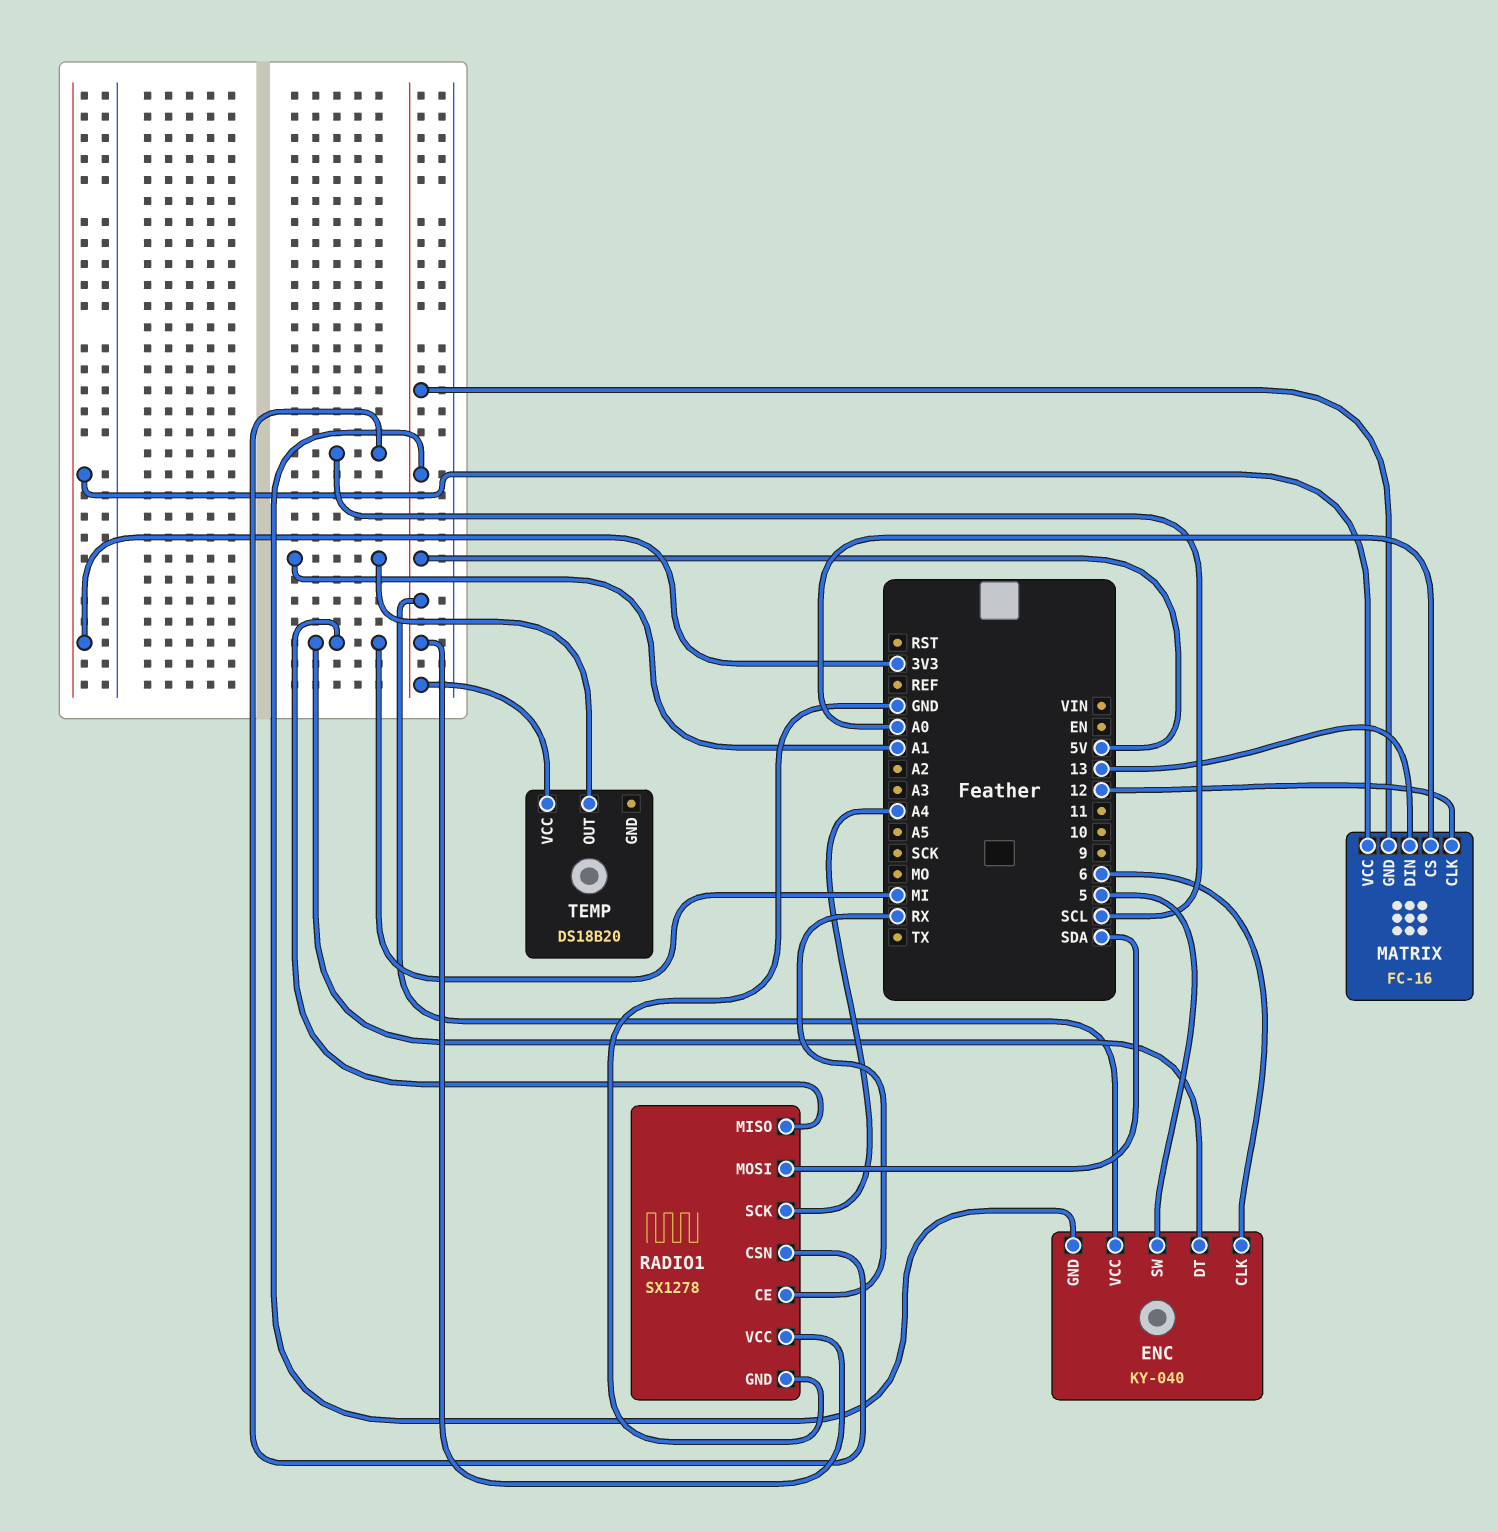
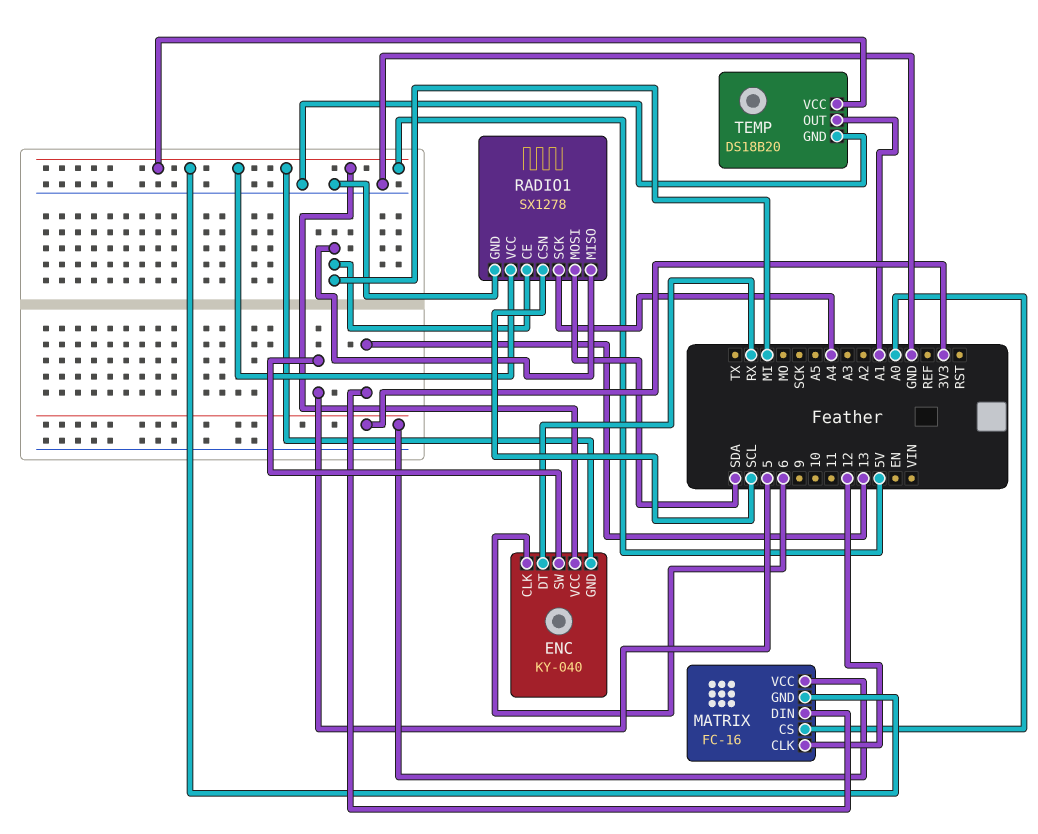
ENC pin DT: MI -> RX
RADIO1 pin CE: RX -> MI
TEMP pin GND: none -> GND

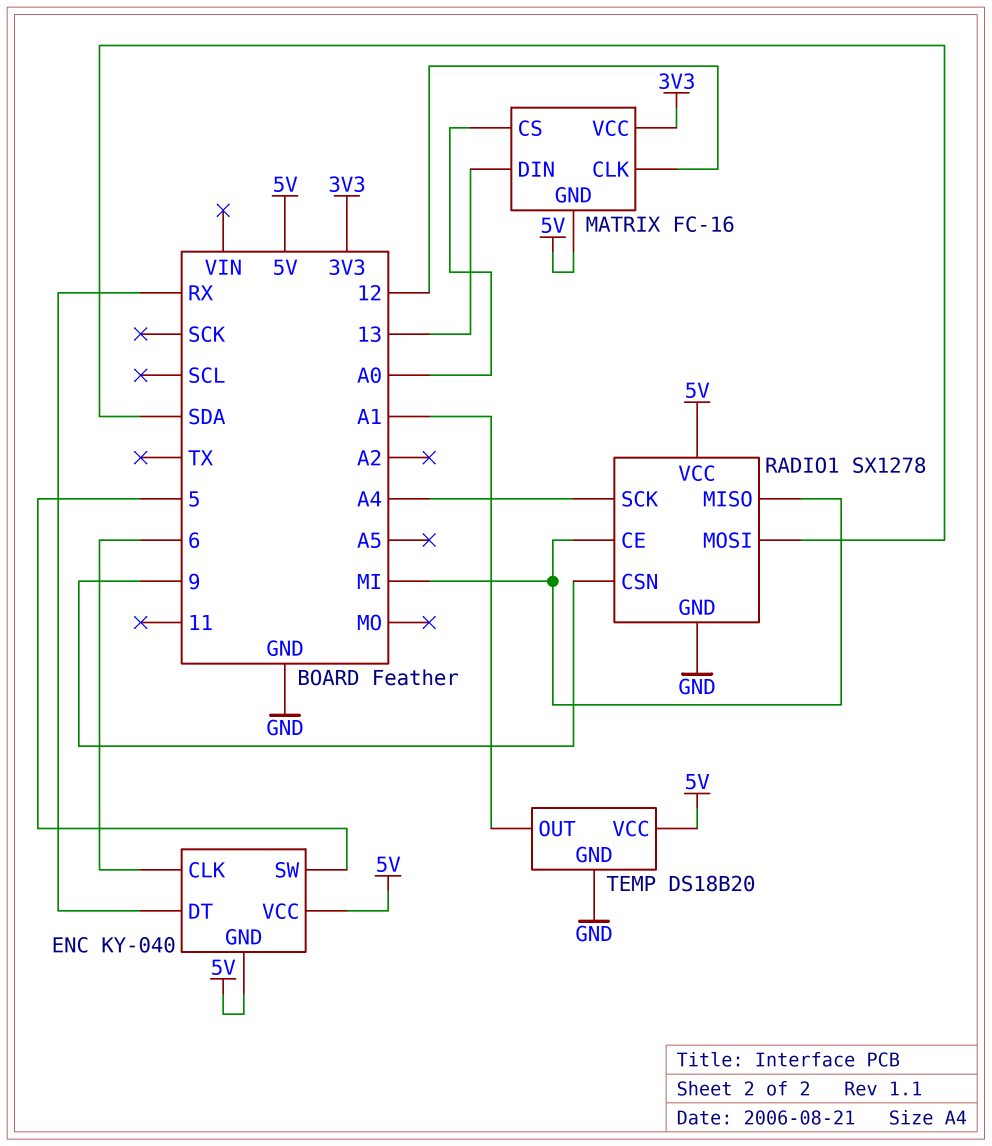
RADIO1 pin CSN: SCL -> 9

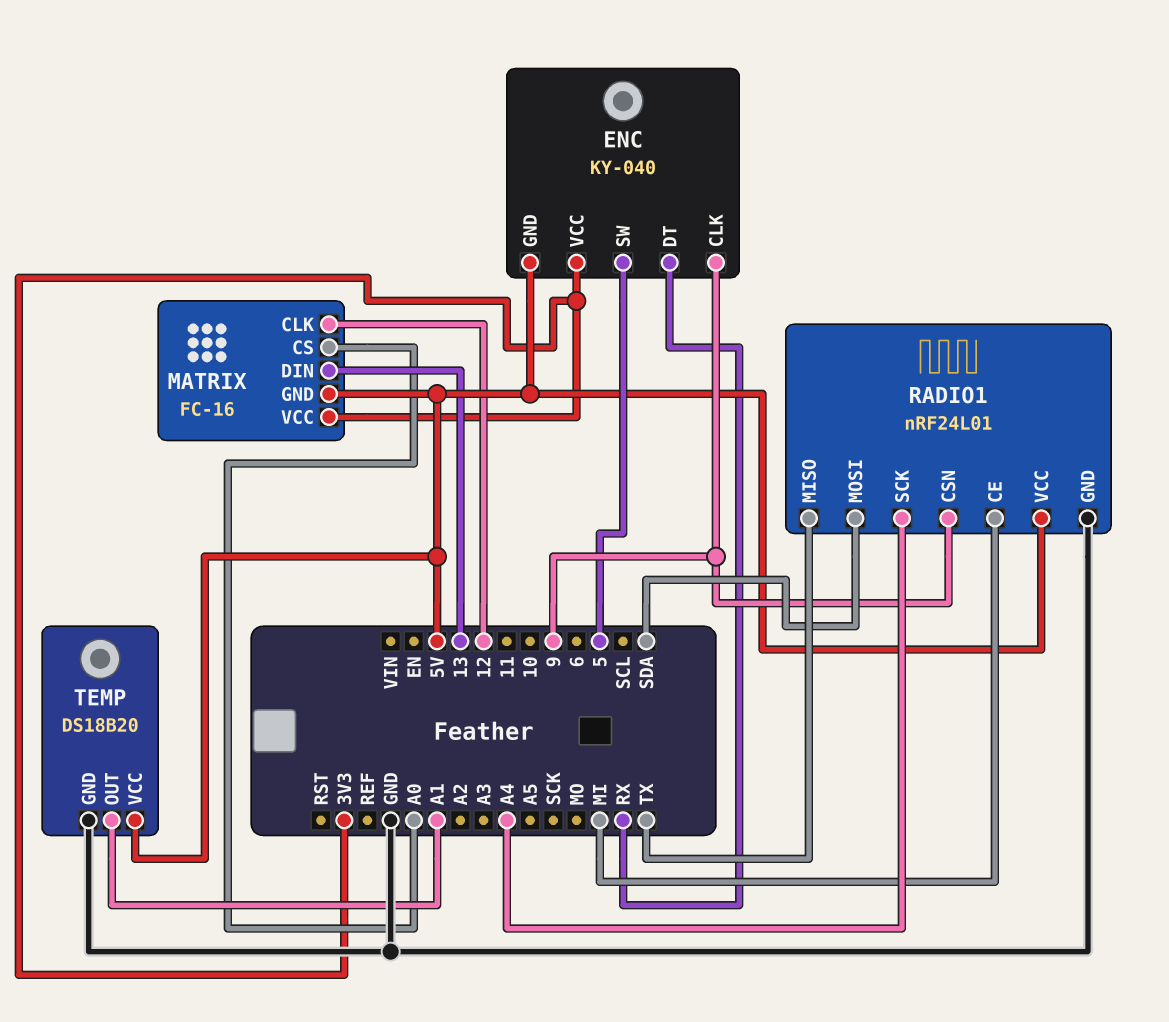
ENC pin CLK: 6 -> 9
ENC pin VCC: 5V -> 3V3
RADIO1: SX1278 -> nRF24L01
RADIO1 pin MISO: MI -> TX

